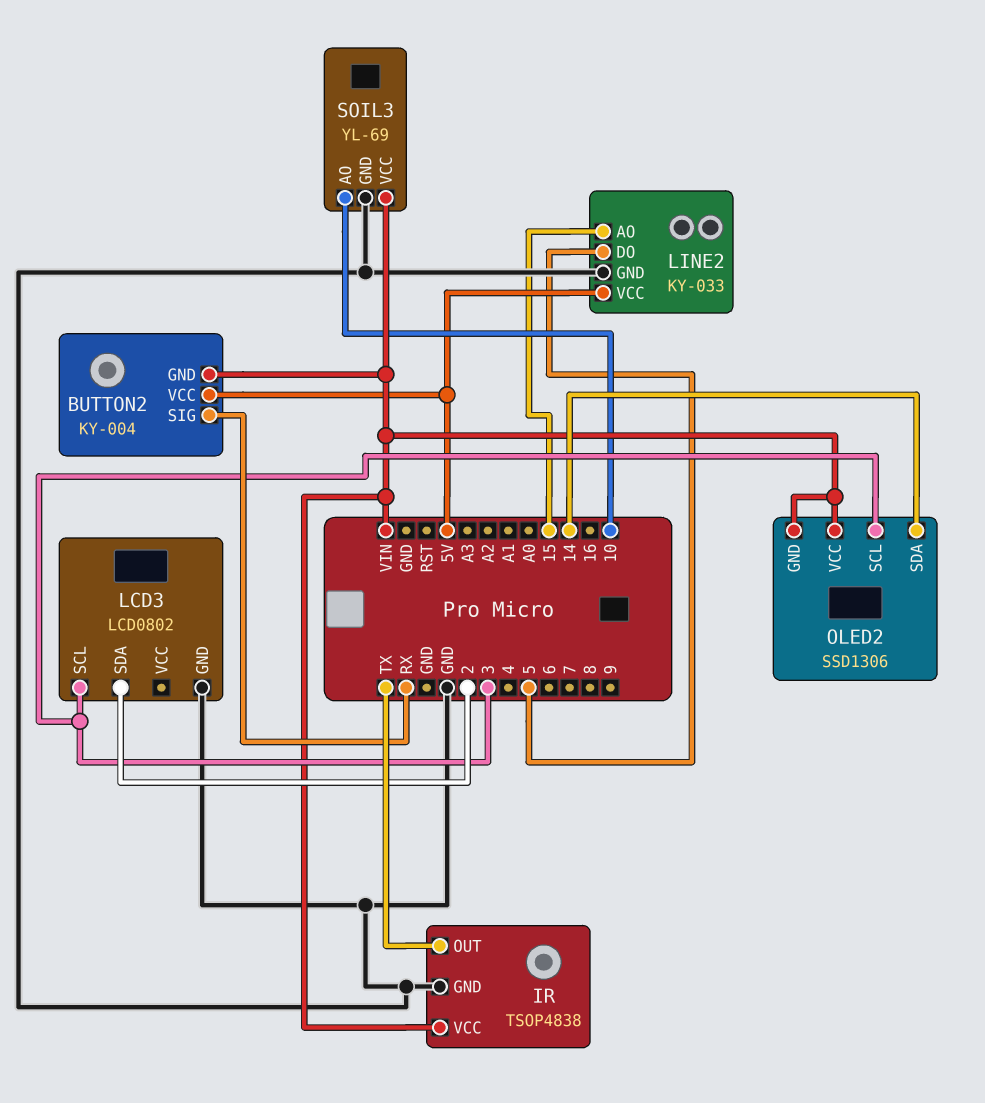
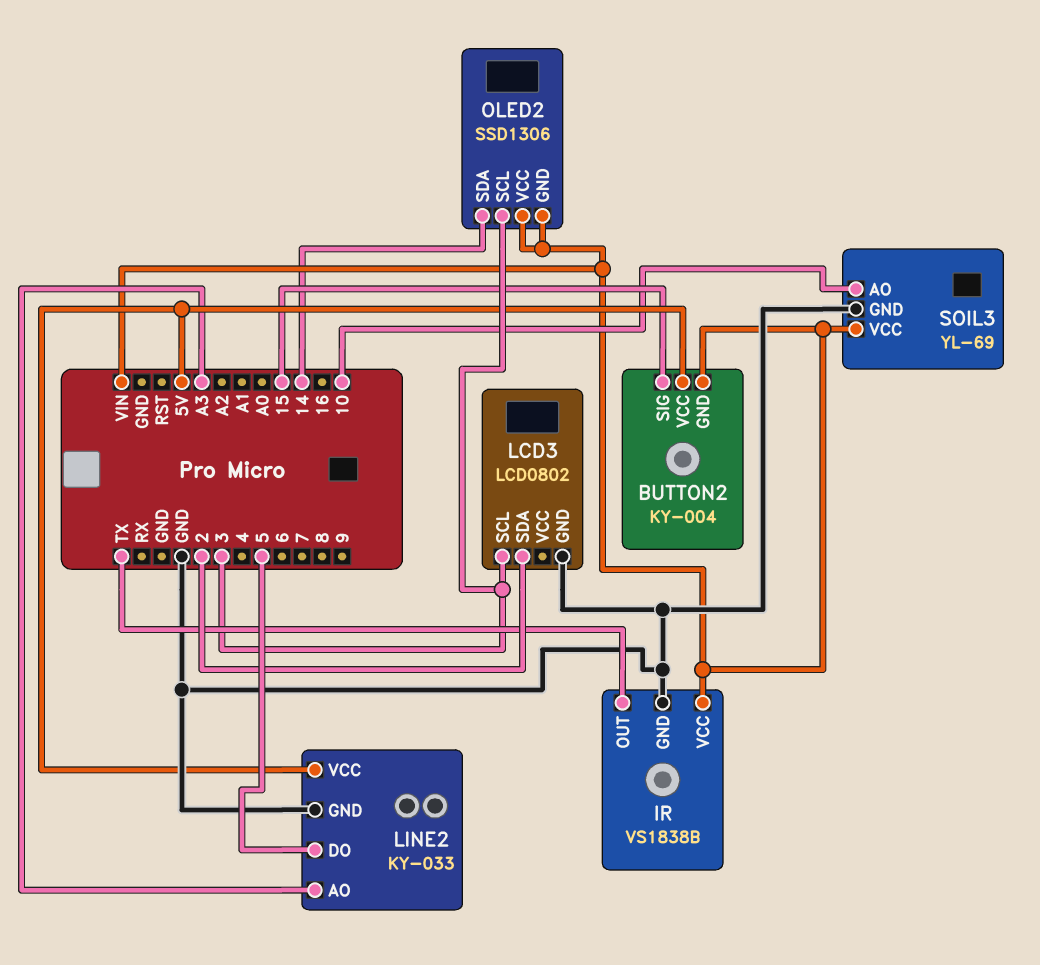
BUTTON2 pin SIG: RX -> 15
IR: TSOP4838 -> VS1838B
LINE2 pin AO: 15 -> A3

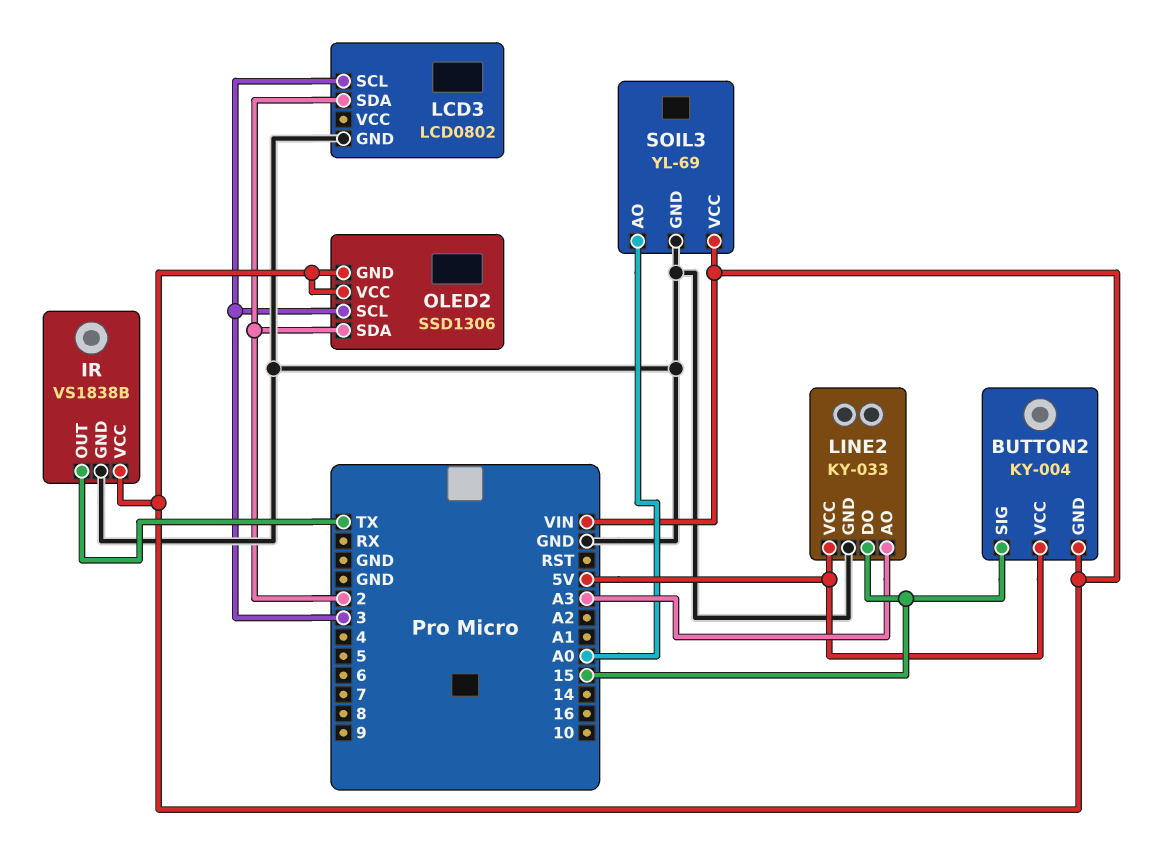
LINE2 pin DO: 5 -> 15
OLED2 pin SDA: 14 -> 2
SOIL3 pin AO: 10 -> A0

